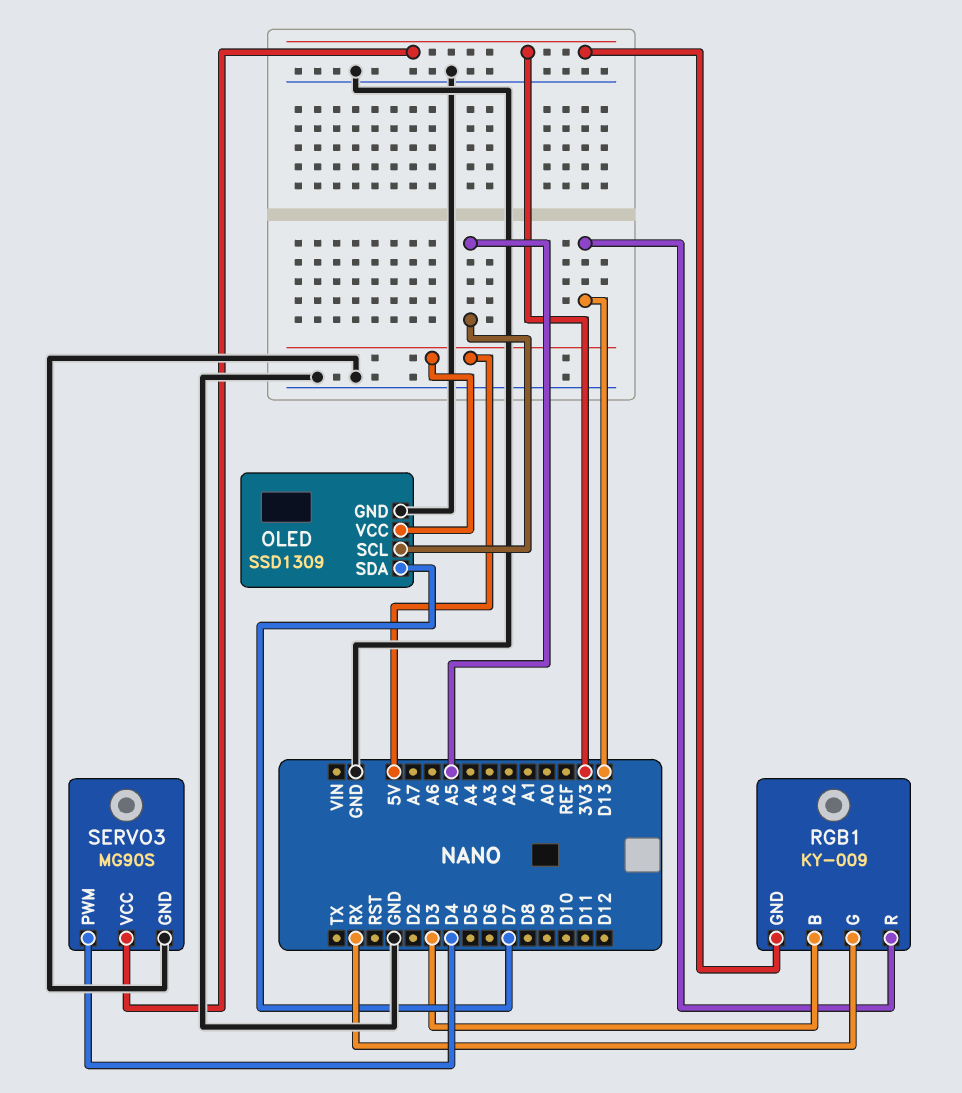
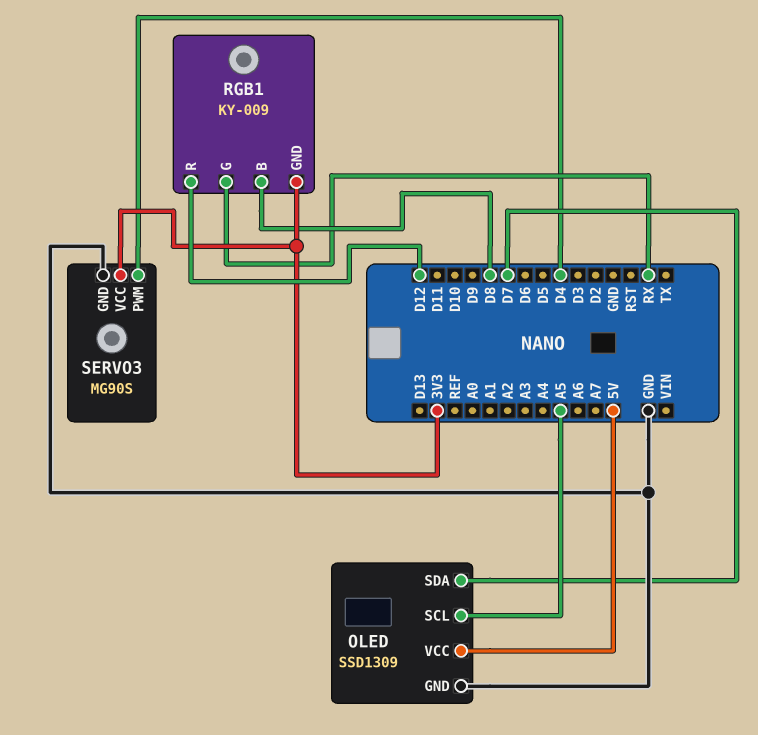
RGB1 pin B: D3 -> D8
RGB1 pin R: D13 -> D12

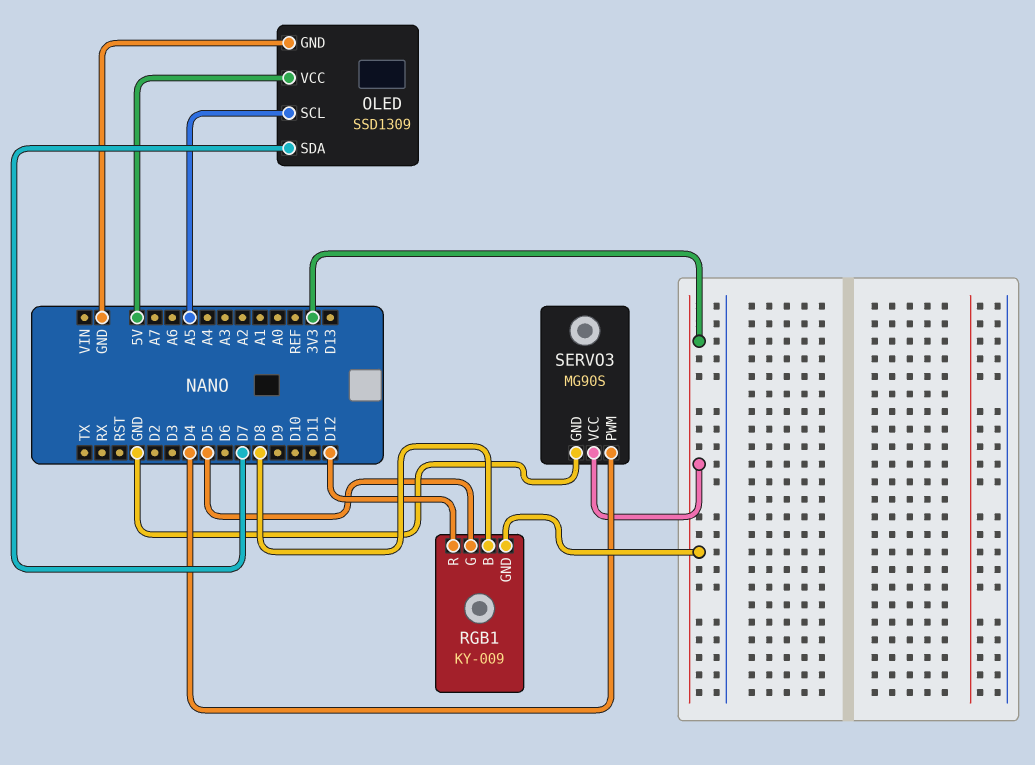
RGB1 pin G: RX -> D5

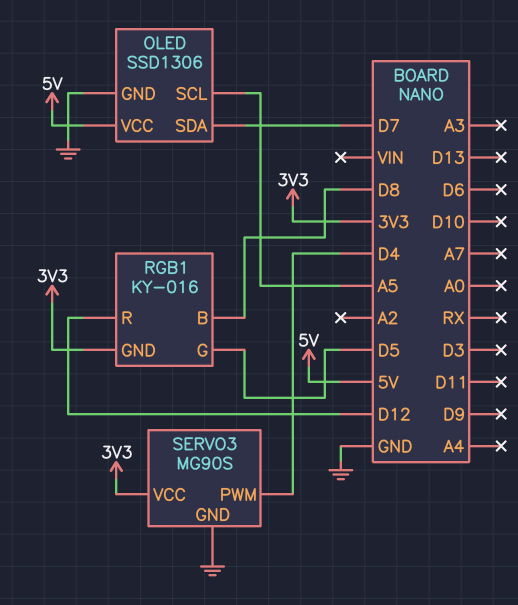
OLED: SSD1309 -> SSD1306
RGB1: KY-009 -> KY-016

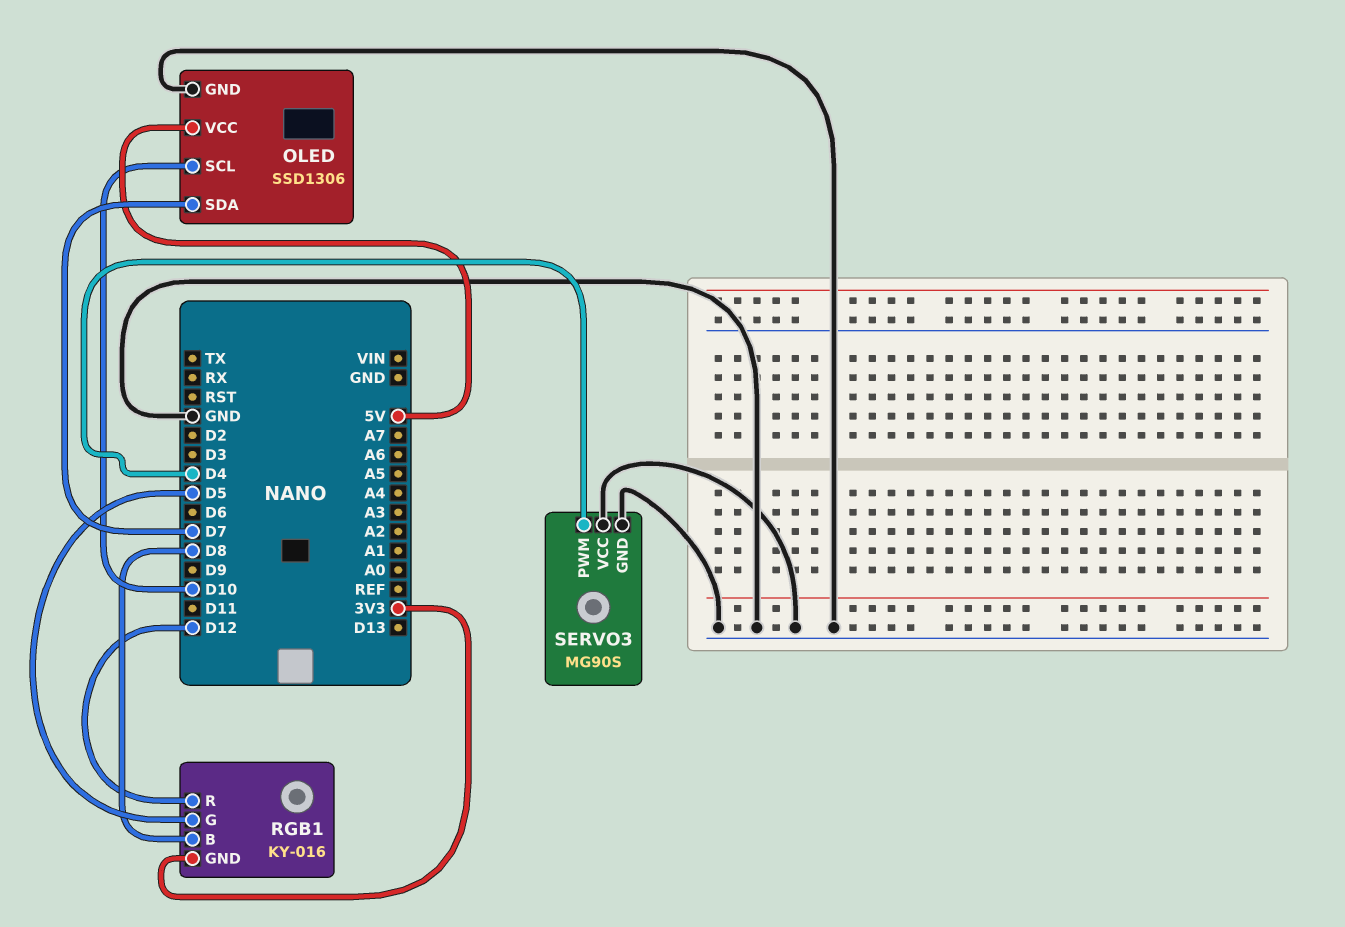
OLED pin SCL: A5 -> D10
SERVO3 pin VCC: 3V3 -> GND

